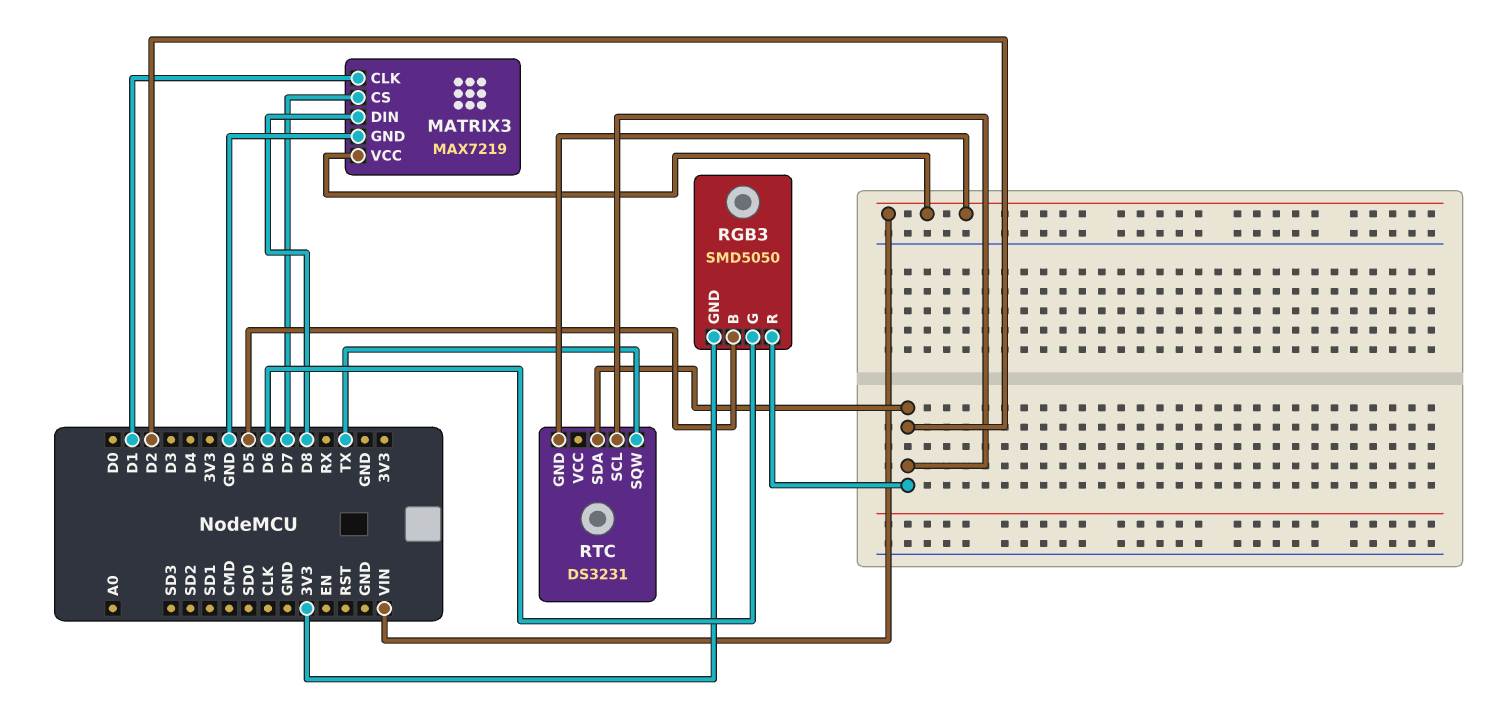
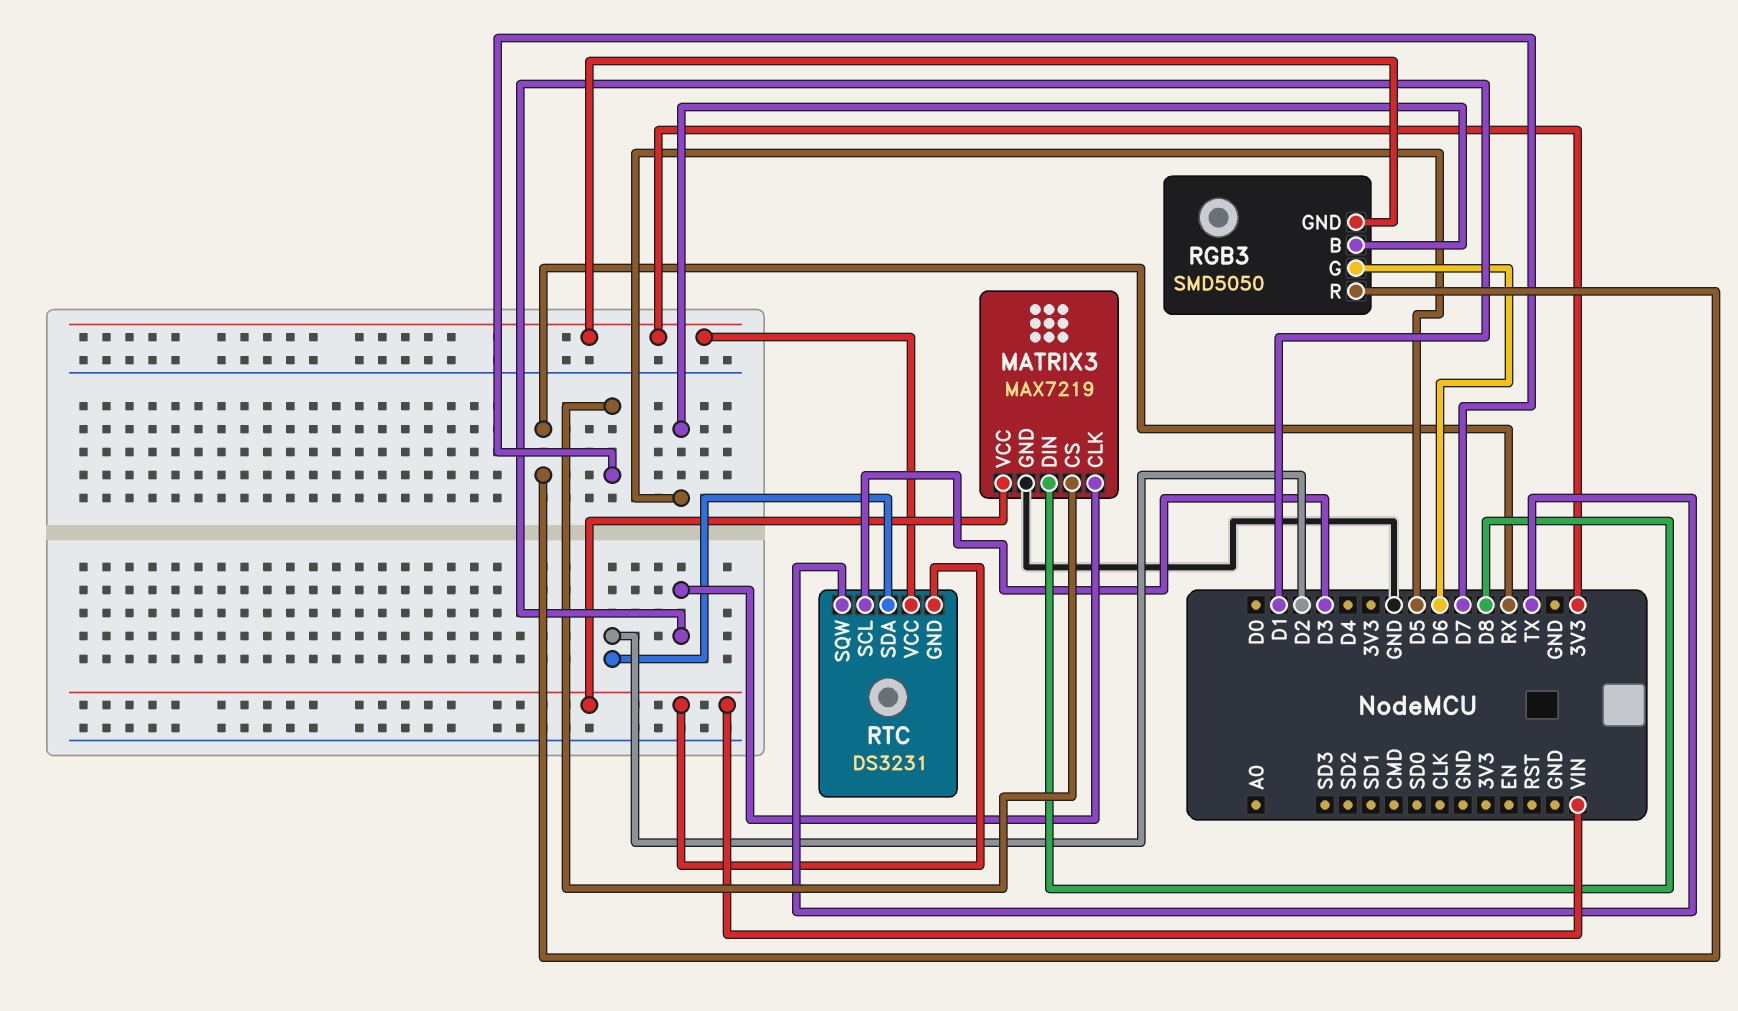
RGB3 pin R: D2 -> RX
RTC pin SCL: D2 -> D3
RTC pin VCC: none -> 3V3

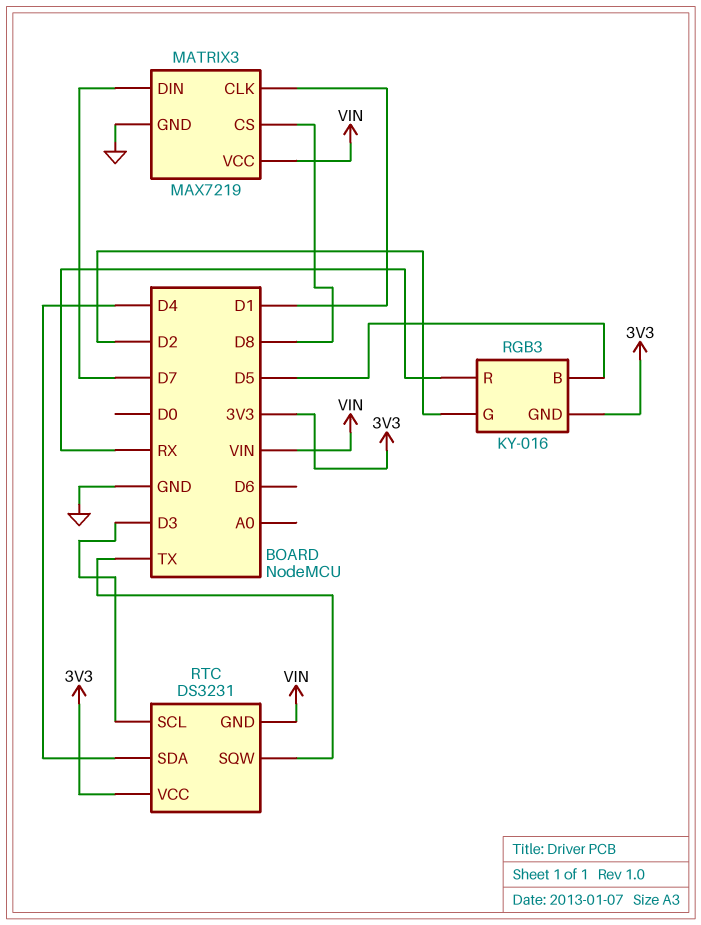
MATRIX3 pin CS: D7 -> D8
MATRIX3 pin DIN: D8 -> D7
RGB3: SMD5050 -> KY-016
RGB3 pin G: D6 -> D2
RTC pin SDA: D2 -> D4

